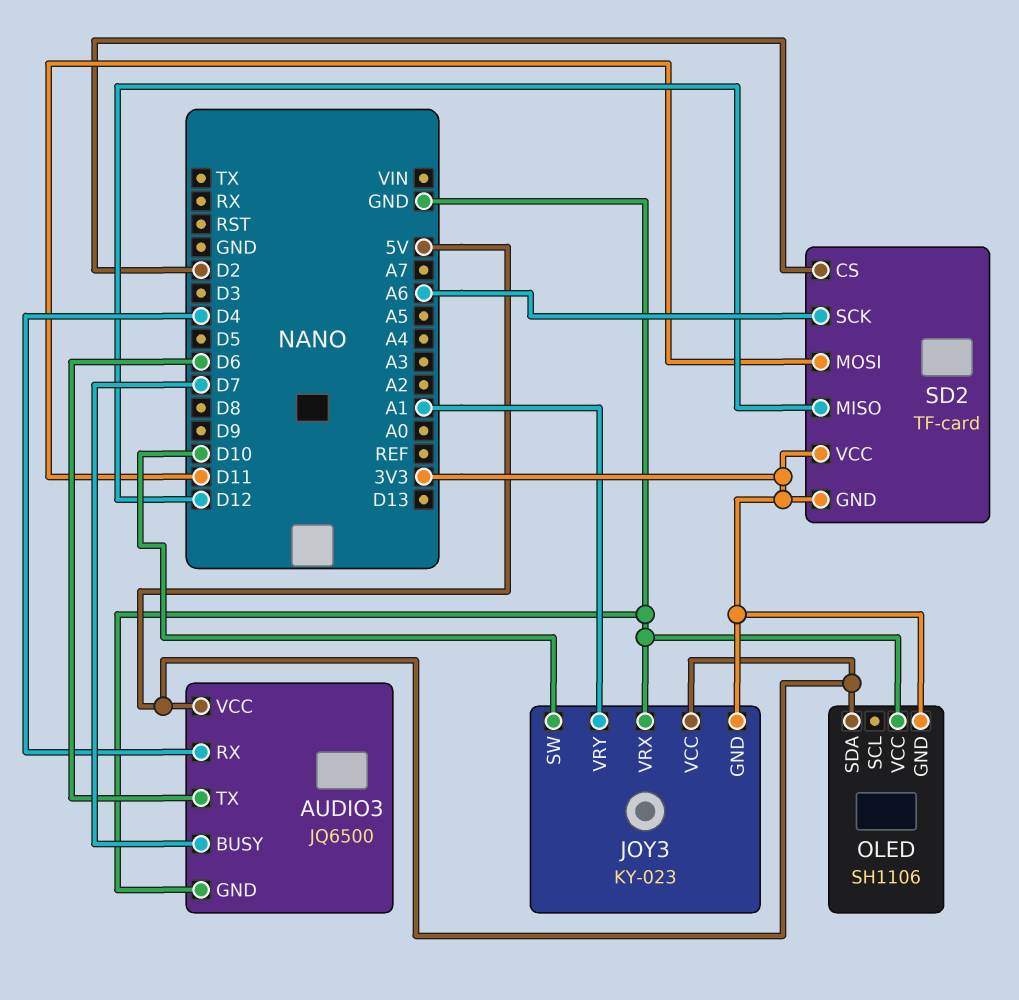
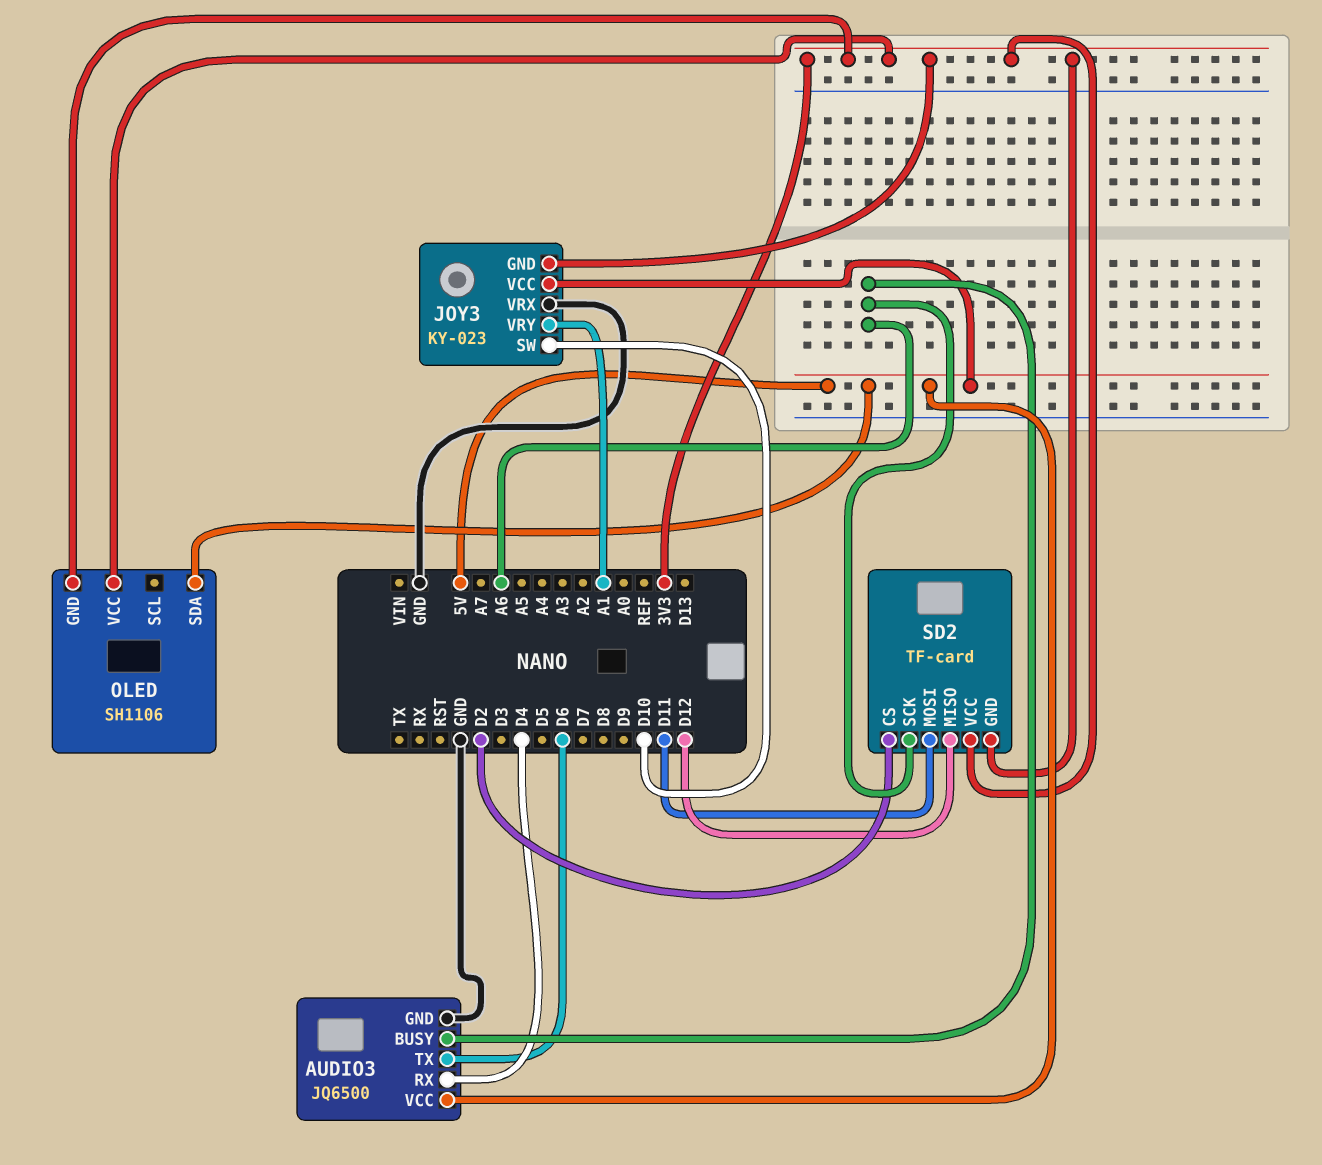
AUDIO3 pin BUSY: D7 -> A6
OLED pin VCC: GND -> 3V3

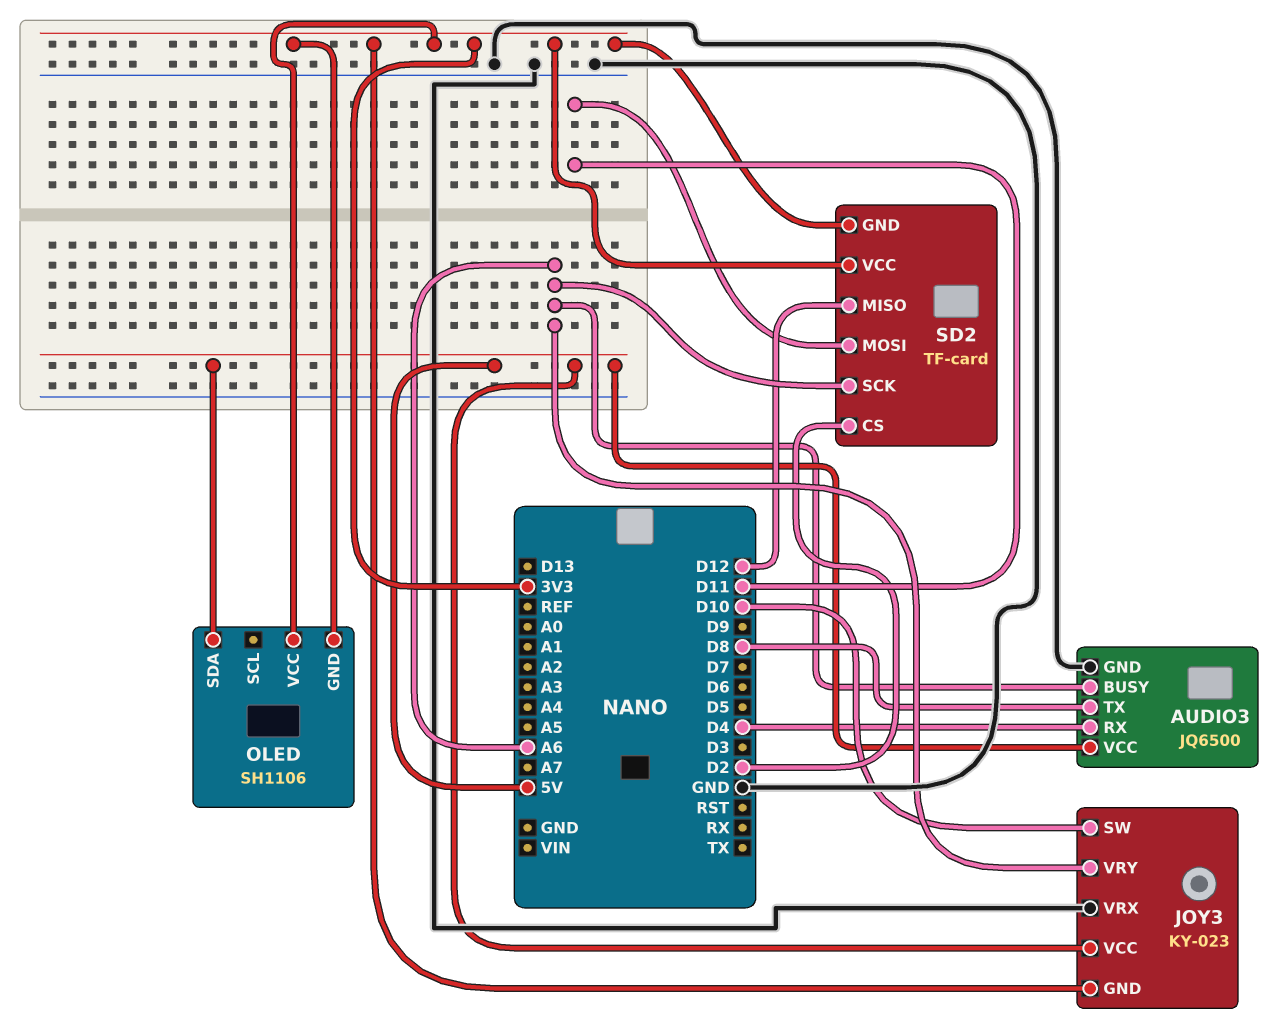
AUDIO3 pin TX: D6 -> D8
JOY3 pin VRY: A1 -> A6

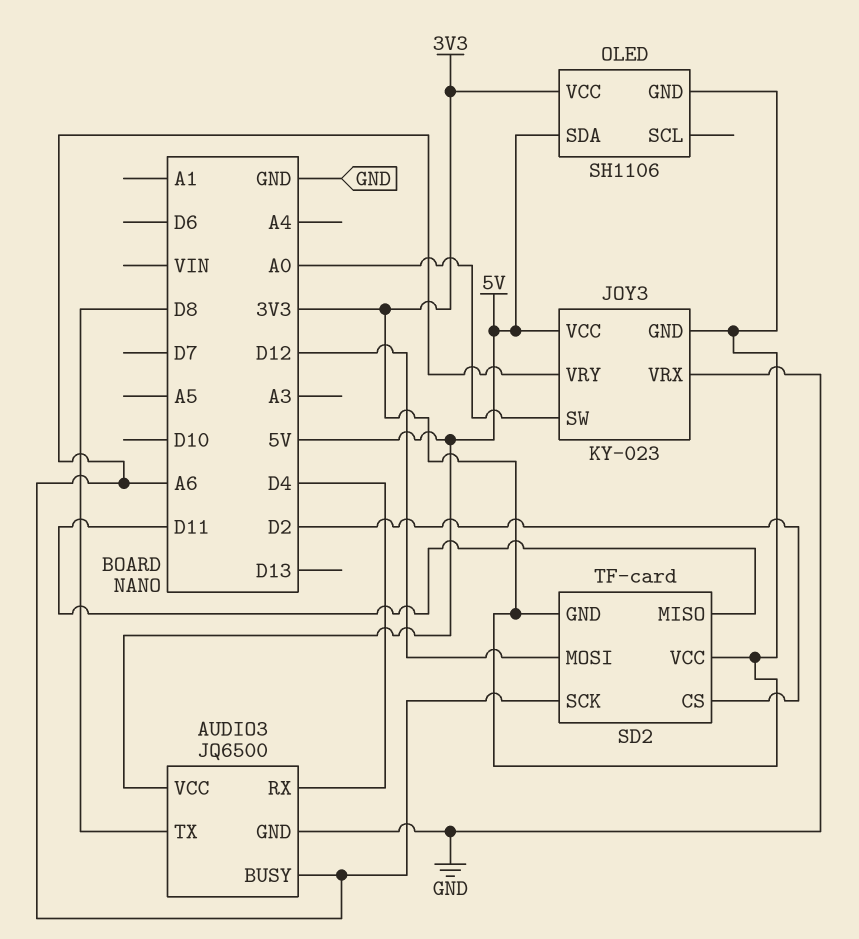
JOY3 pin SW: D10 -> A0
SD2 pin MISO: D12 -> D11
SD2 pin MOSI: D11 -> D12

